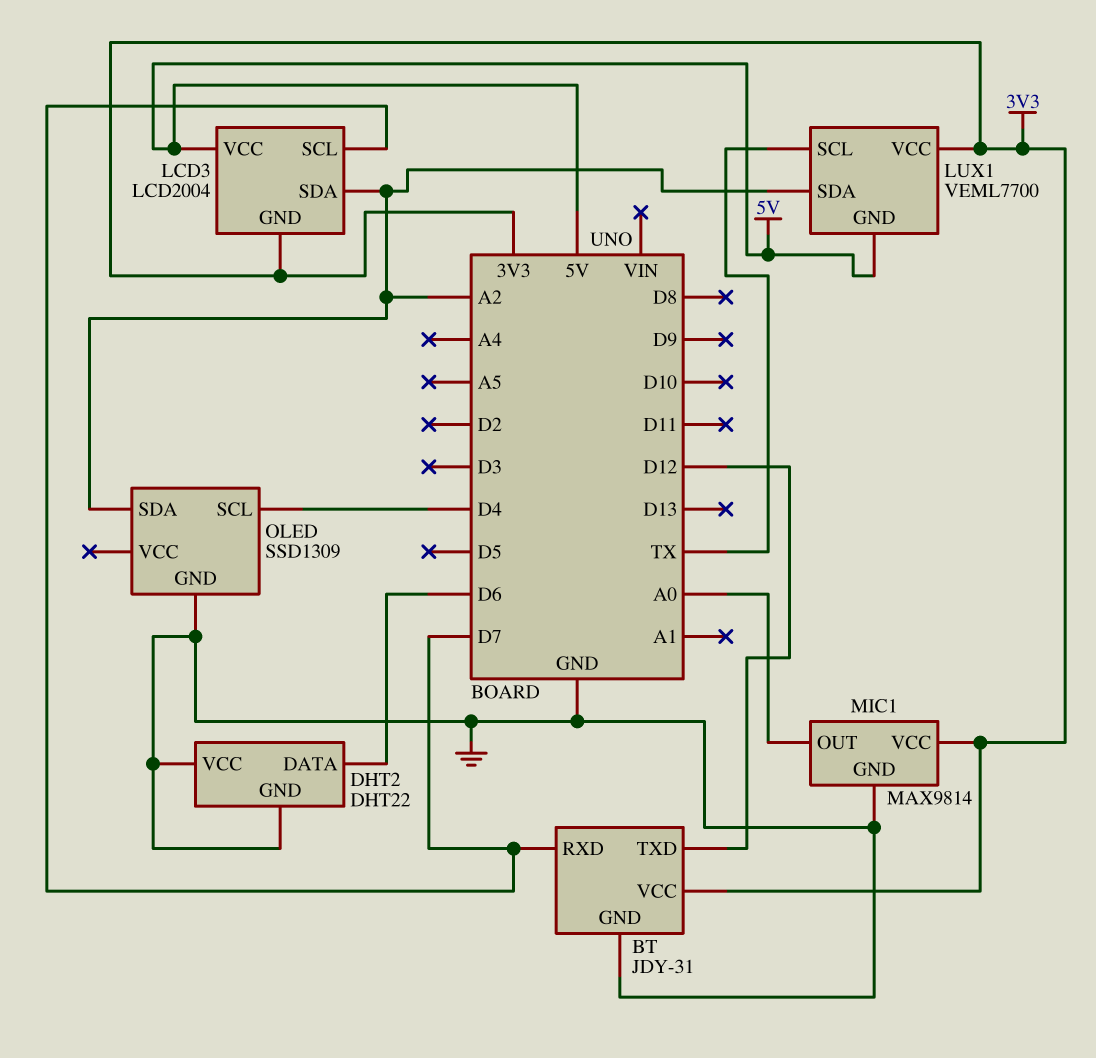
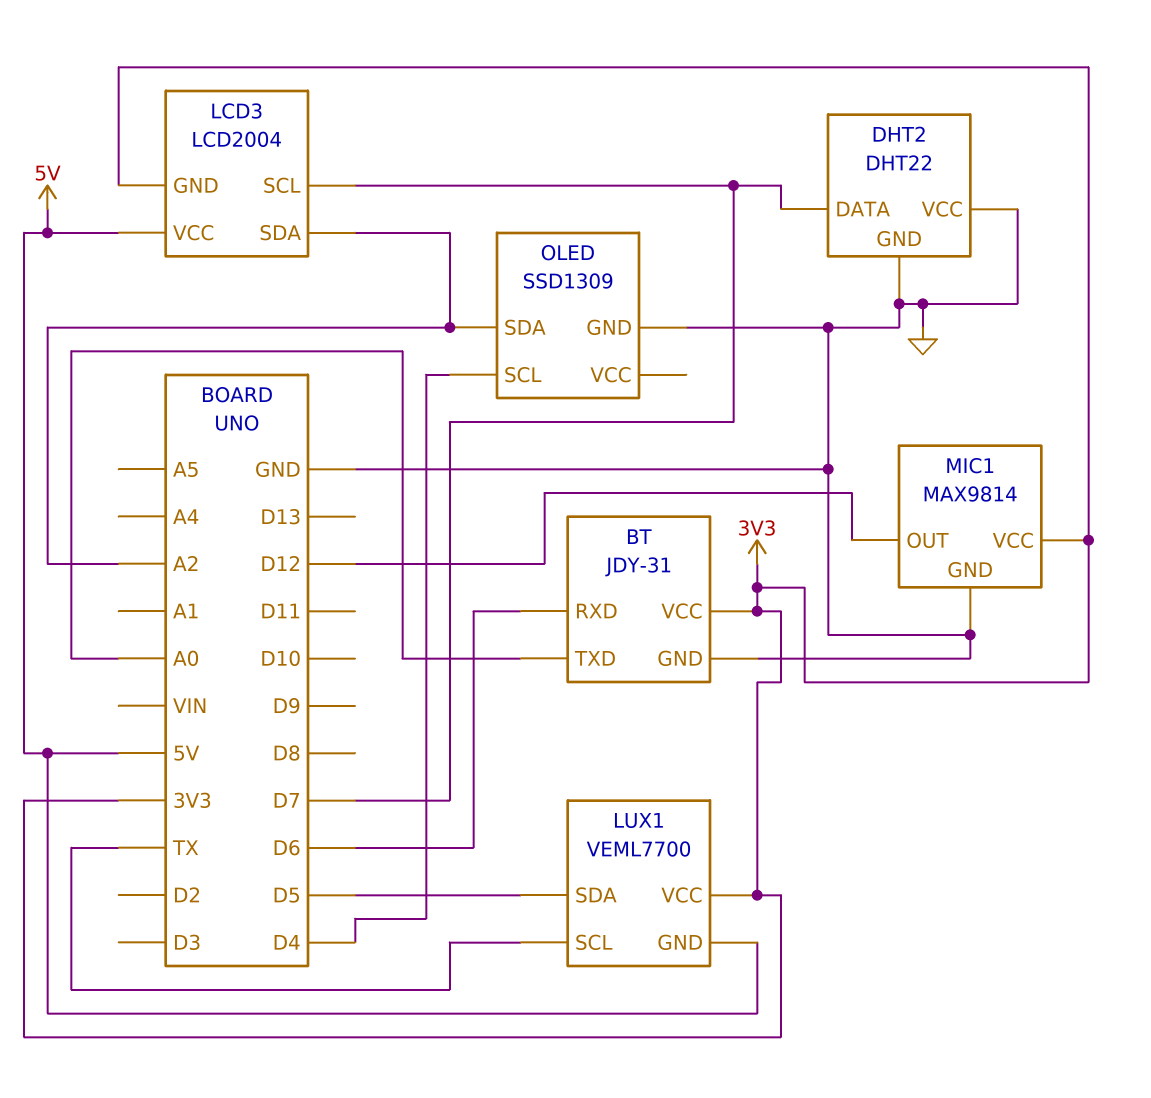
BT pin RXD: D7 -> D6
BT pin TXD: D12 -> A0
DHT2 pin DATA: D6 -> D7
LUX1 pin SDA: A2 -> D5
MIC1 pin OUT: A0 -> D12

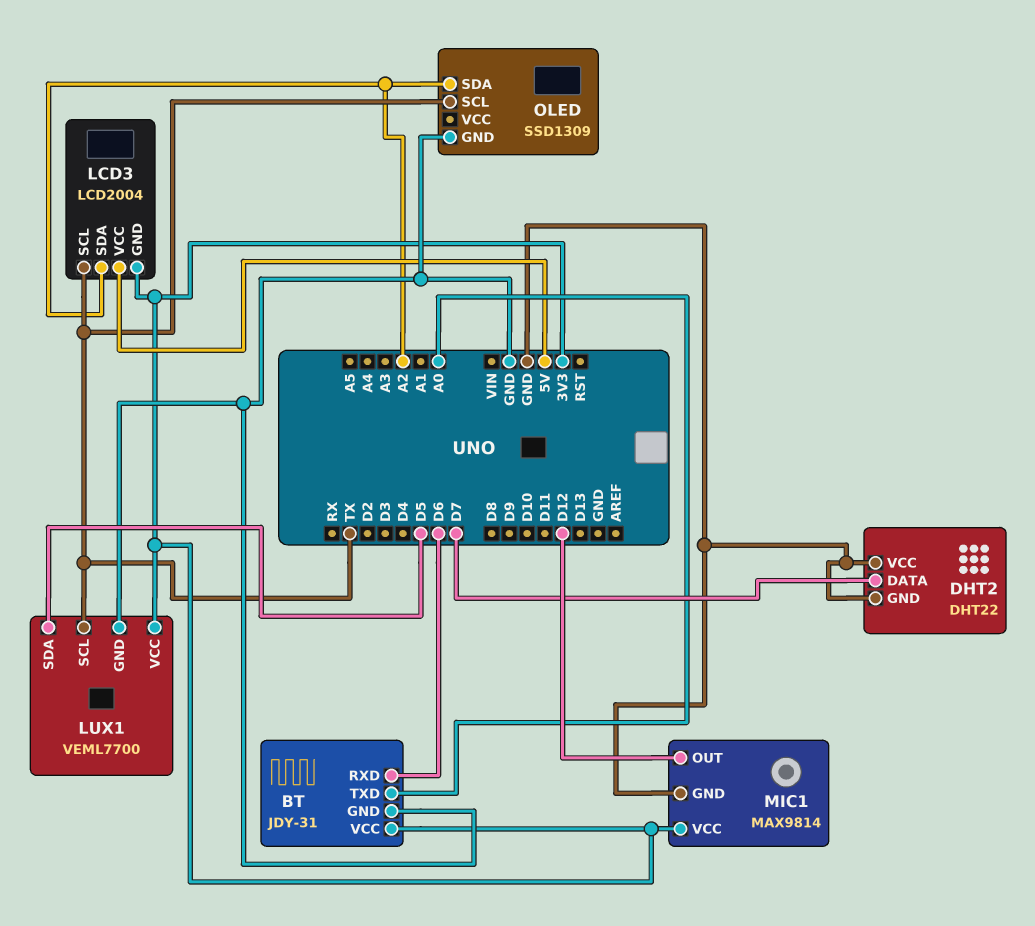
LCD3 pin SCL: D7 -> TX
LUX1 pin GND: 5V -> GND
OLED pin SCL: D4 -> TX

